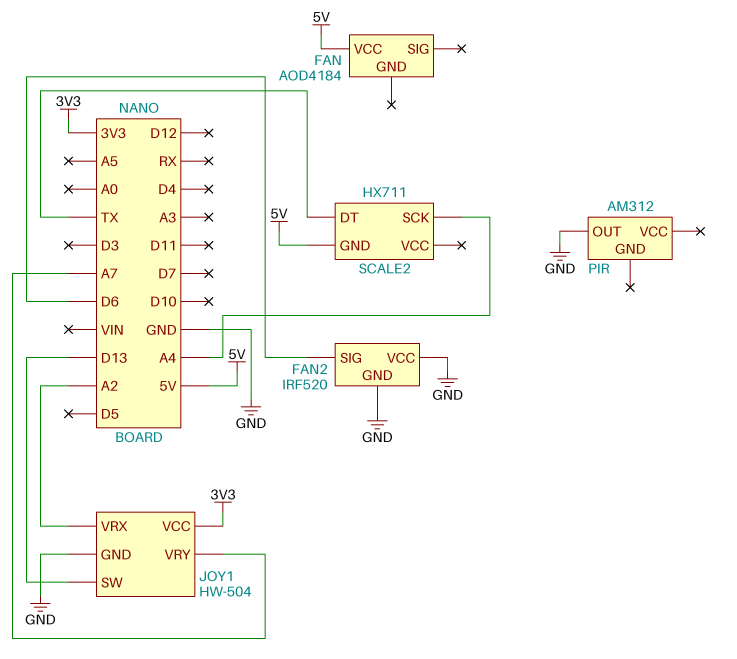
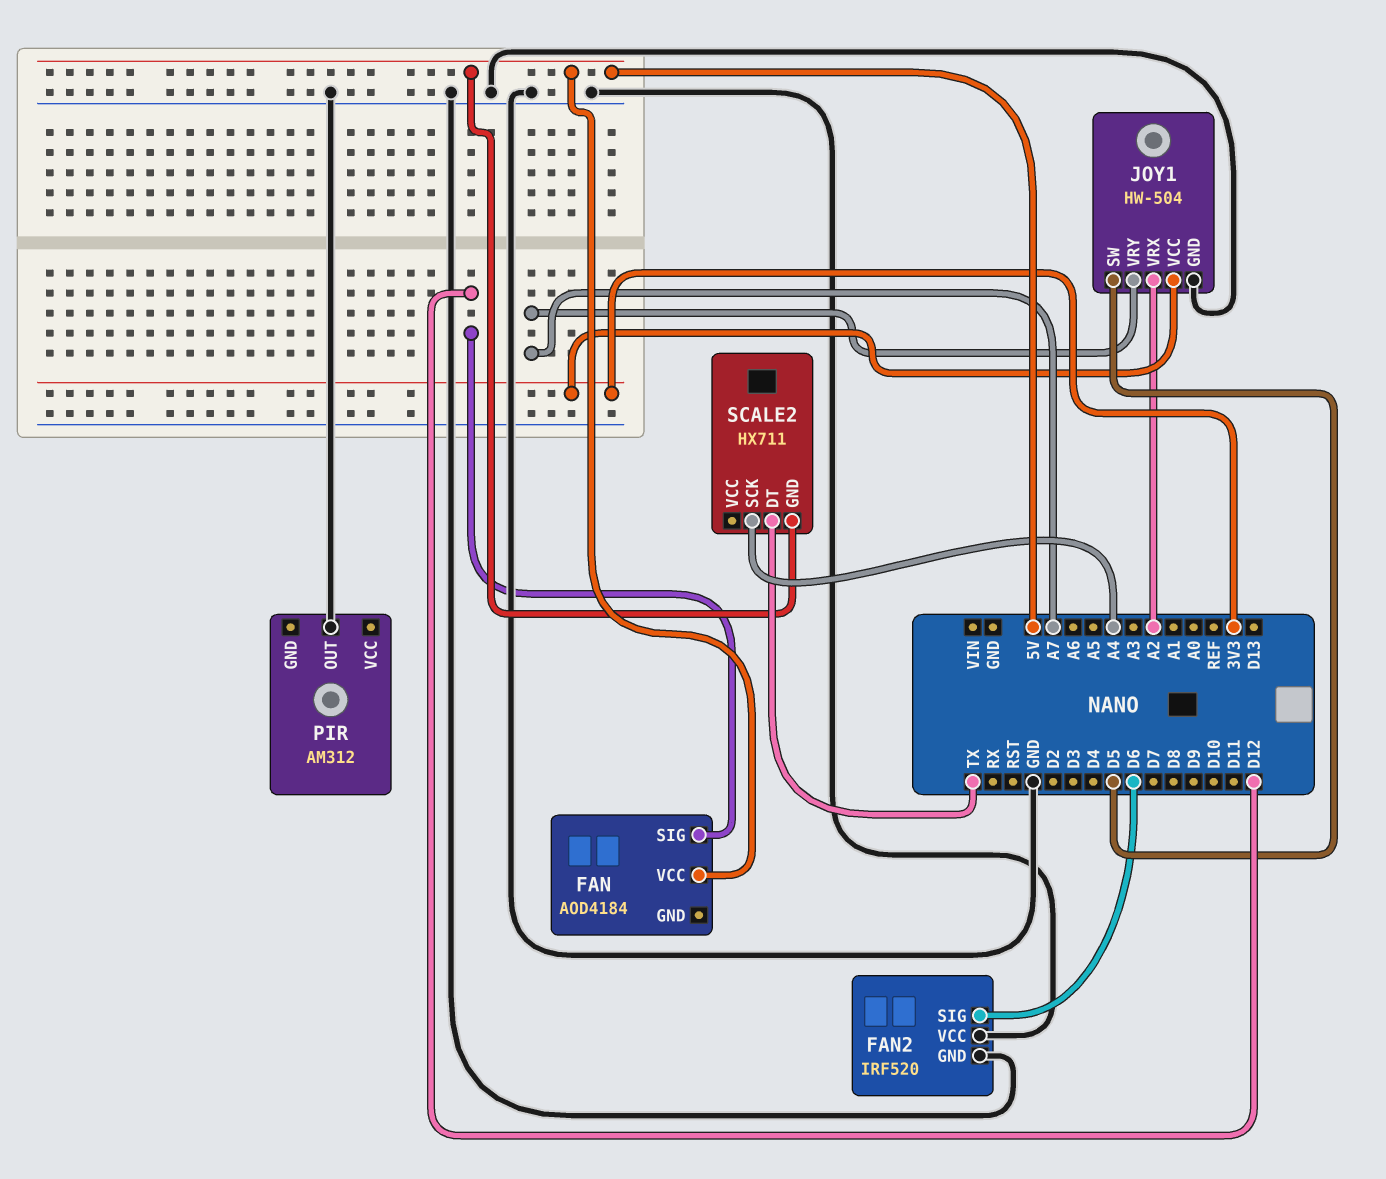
FAN pin SIG: none -> D12
JOY1 pin SW: D13 -> D5

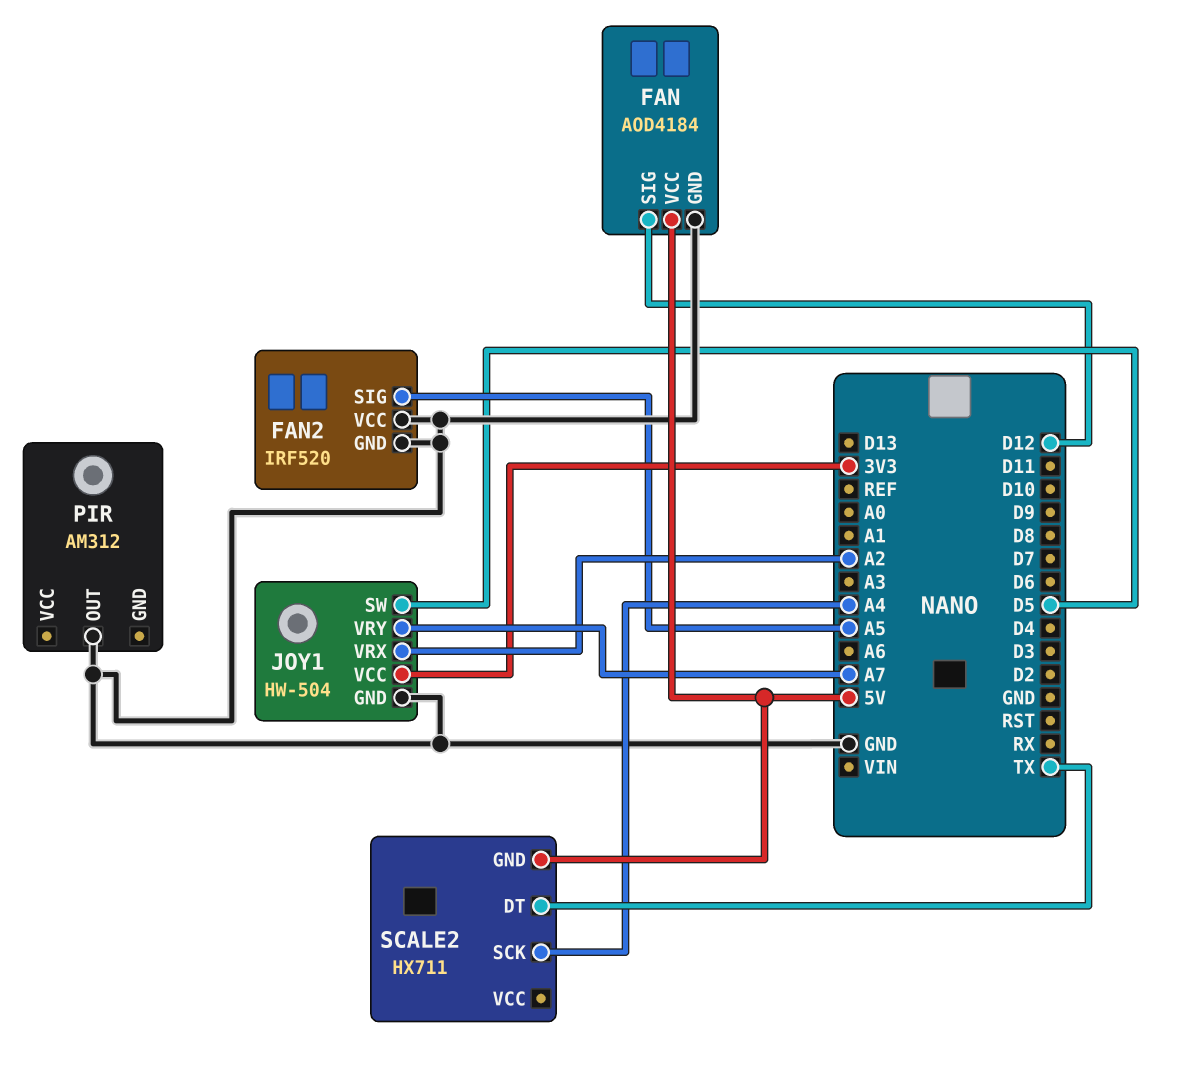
FAN pin GND: none -> GND
FAN2 pin SIG: D6 -> A5

